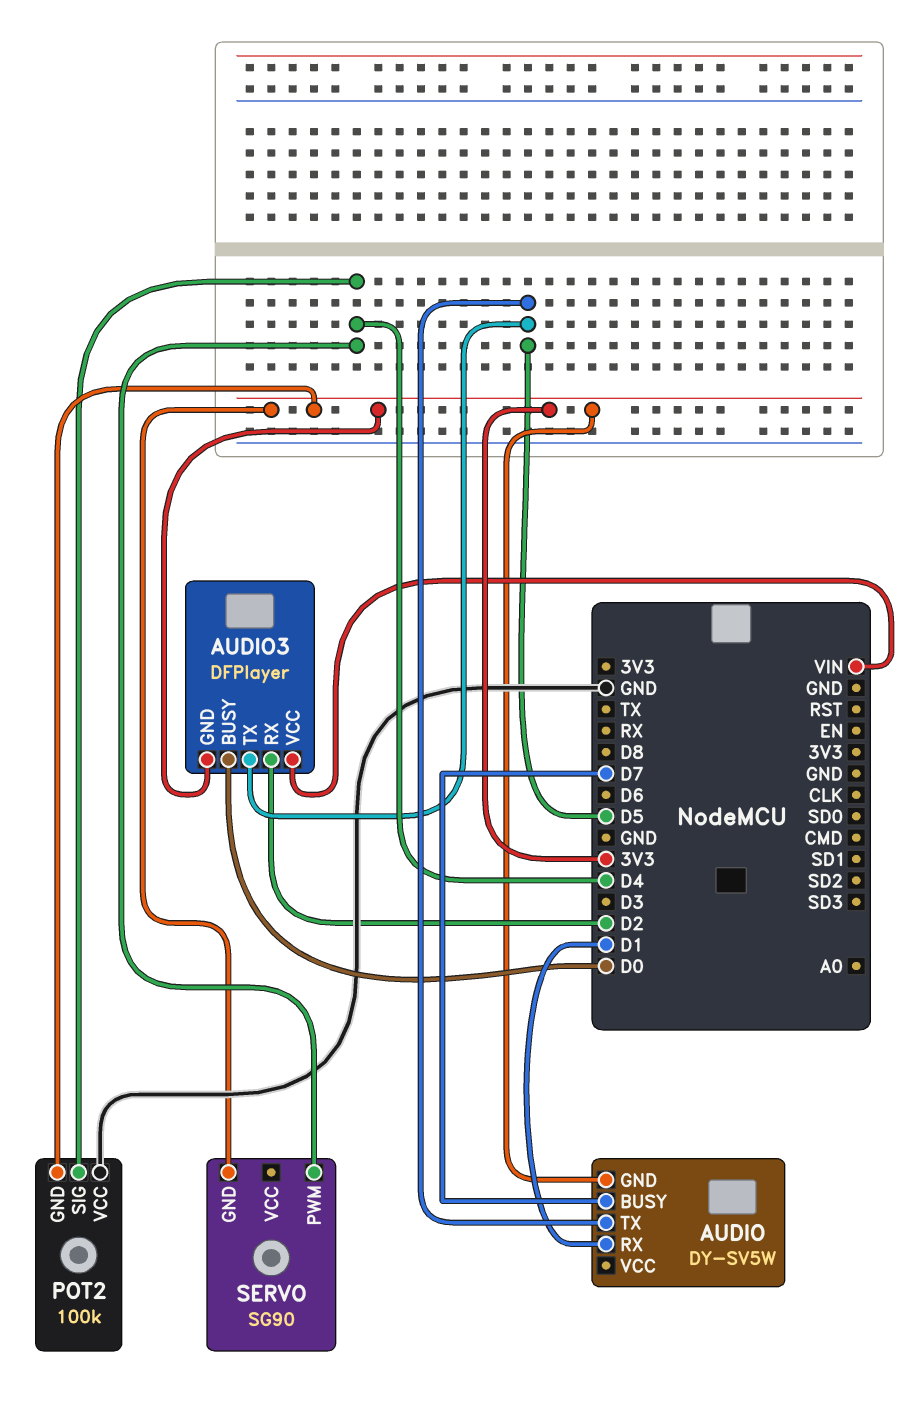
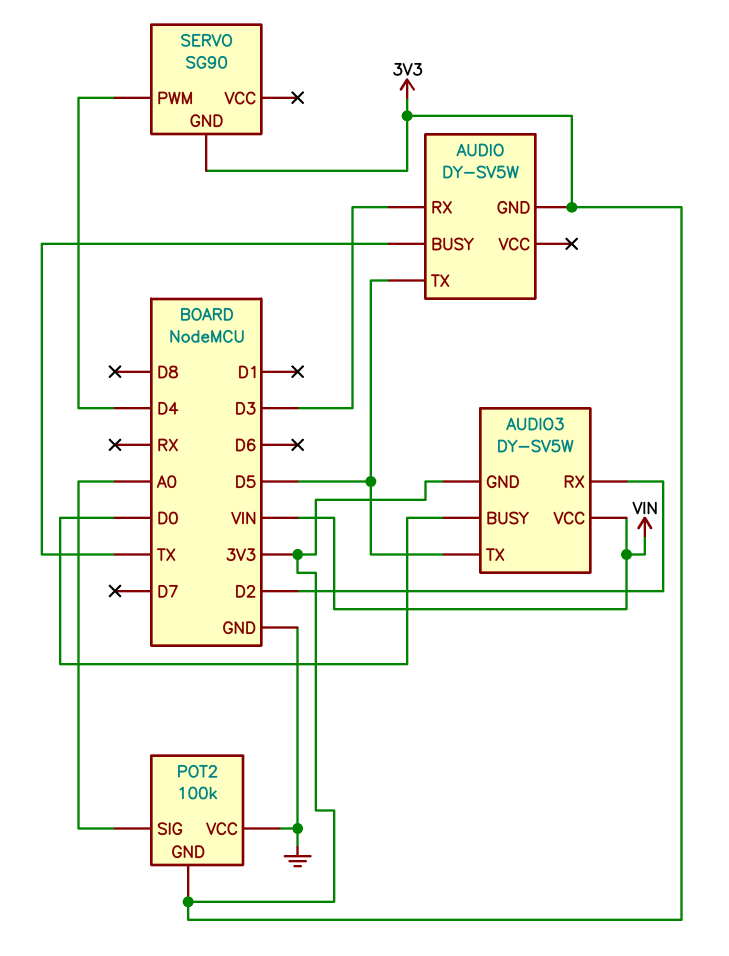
AUDIO pin BUSY: D7 -> TX
AUDIO pin RX: D1 -> D3
AUDIO3: DFPlayer -> DY-SV5W
POT2 pin SIG: D4 -> A0

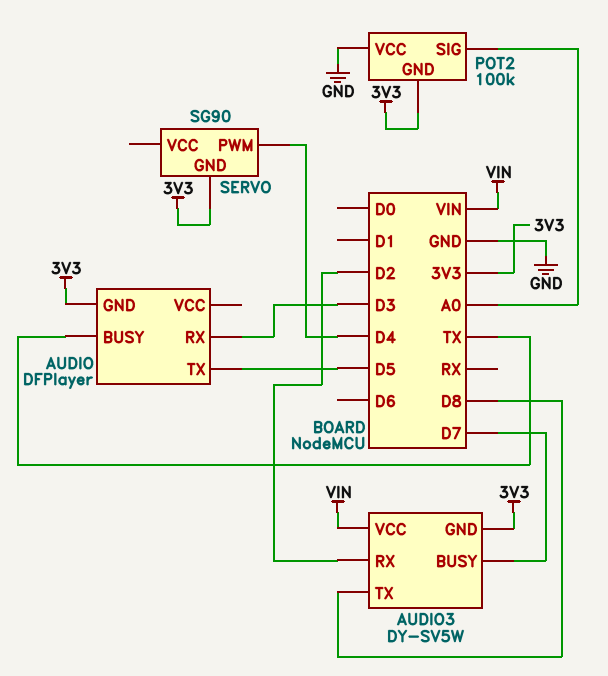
AUDIO: DY-SV5W -> DFPlayer
AUDIO3 pin BUSY: D0 -> D7
AUDIO3 pin TX: D5 -> D8

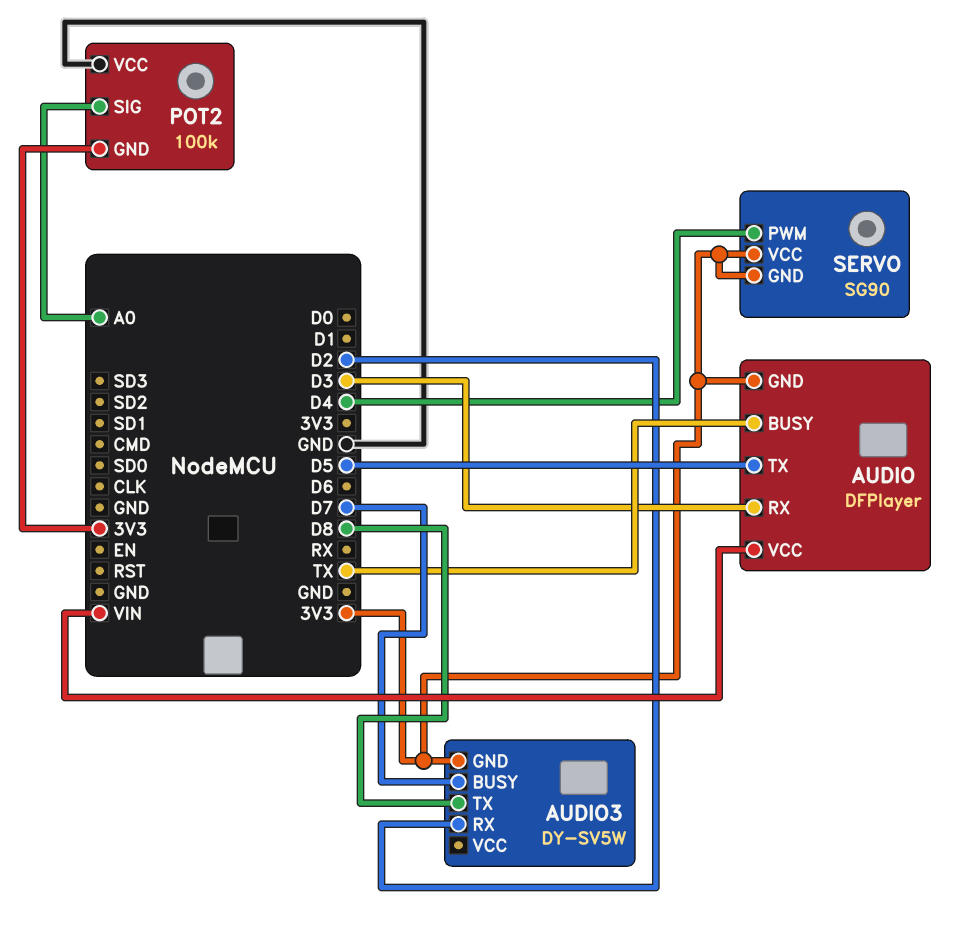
AUDIO pin VCC: none -> VIN
AUDIO3 pin VCC: VIN -> none
SERVO pin VCC: none -> 3V3

